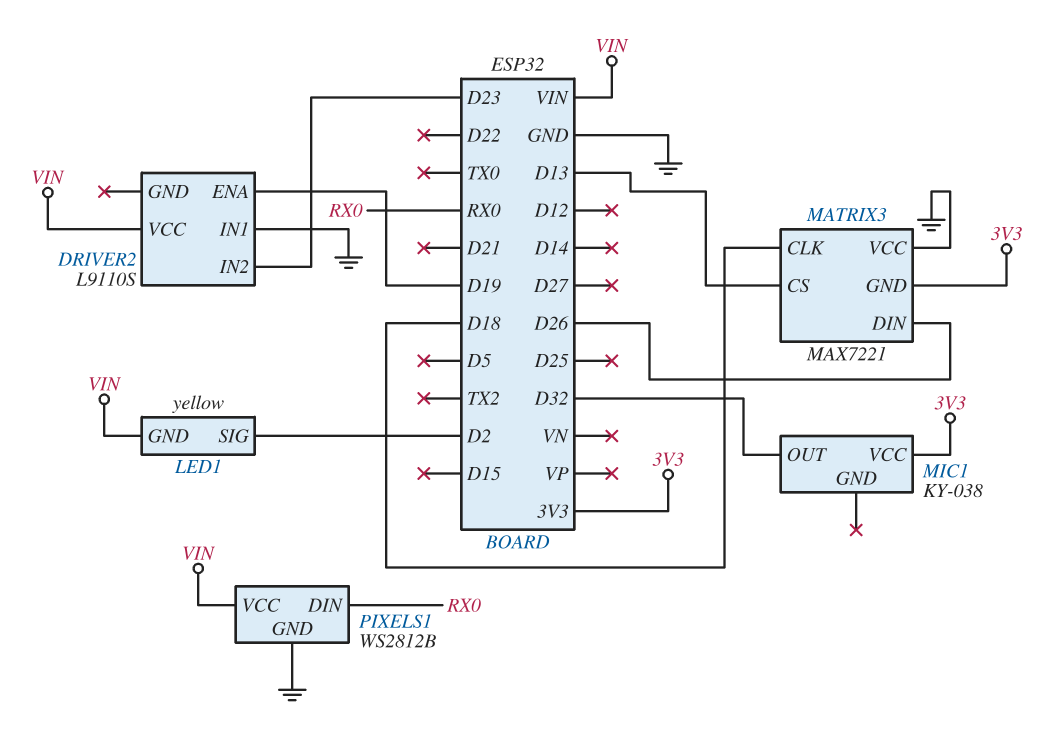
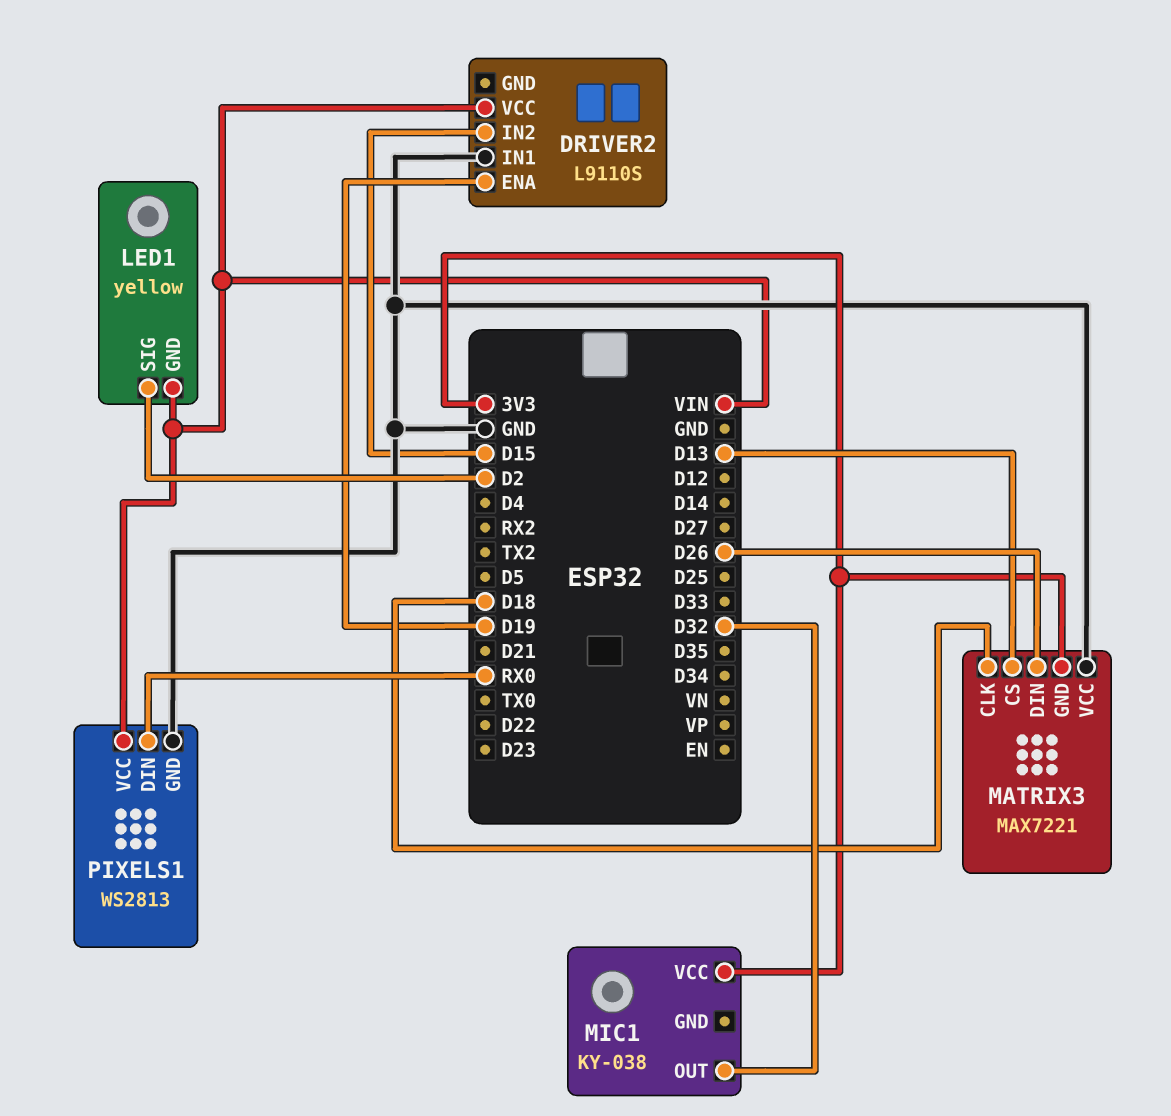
DRIVER2 pin IN2: D23 -> D15
PIXELS1: WS2812B -> WS2813

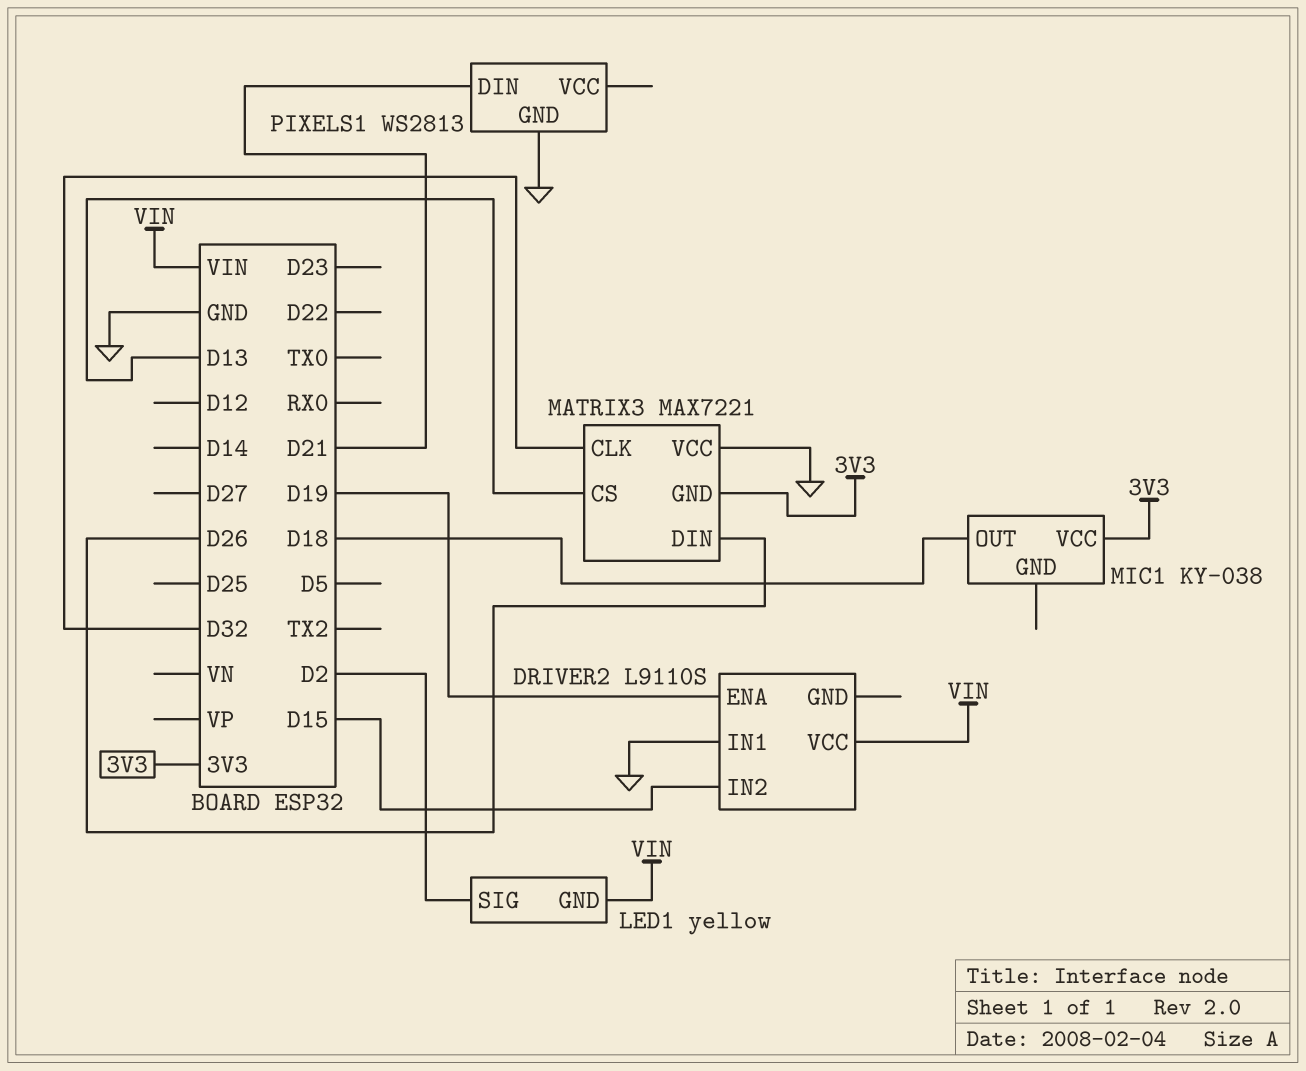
MATRIX3 pin CLK: D18 -> D32
MIC1 pin OUT: D32 -> D18
PIXELS1 pin DIN: RX0 -> D21
PIXELS1 pin VCC: VIN -> none

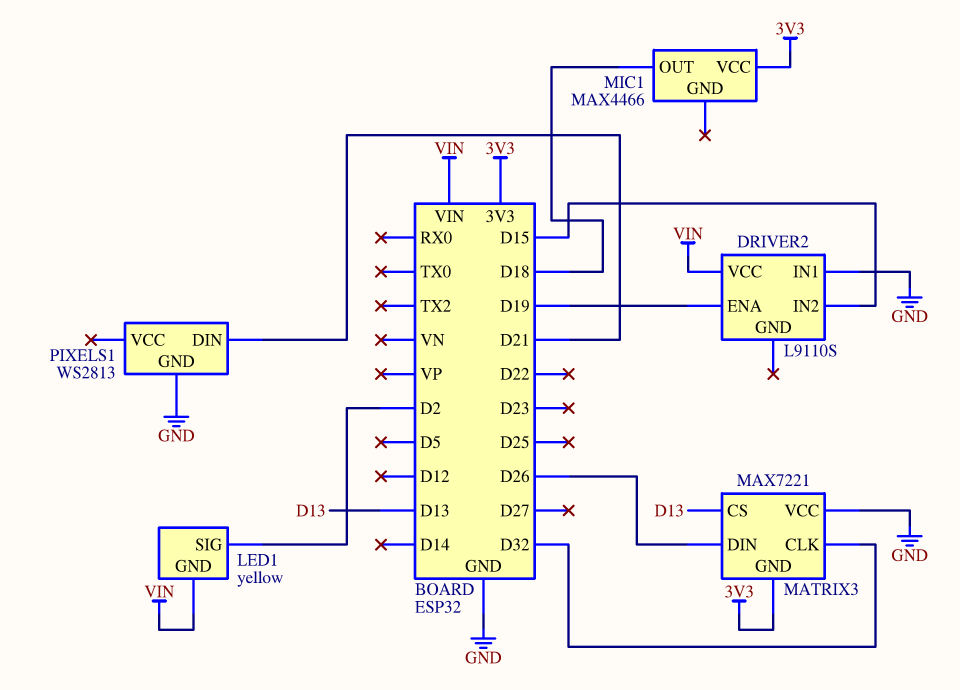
MIC1: KY-038 -> MAX4466

